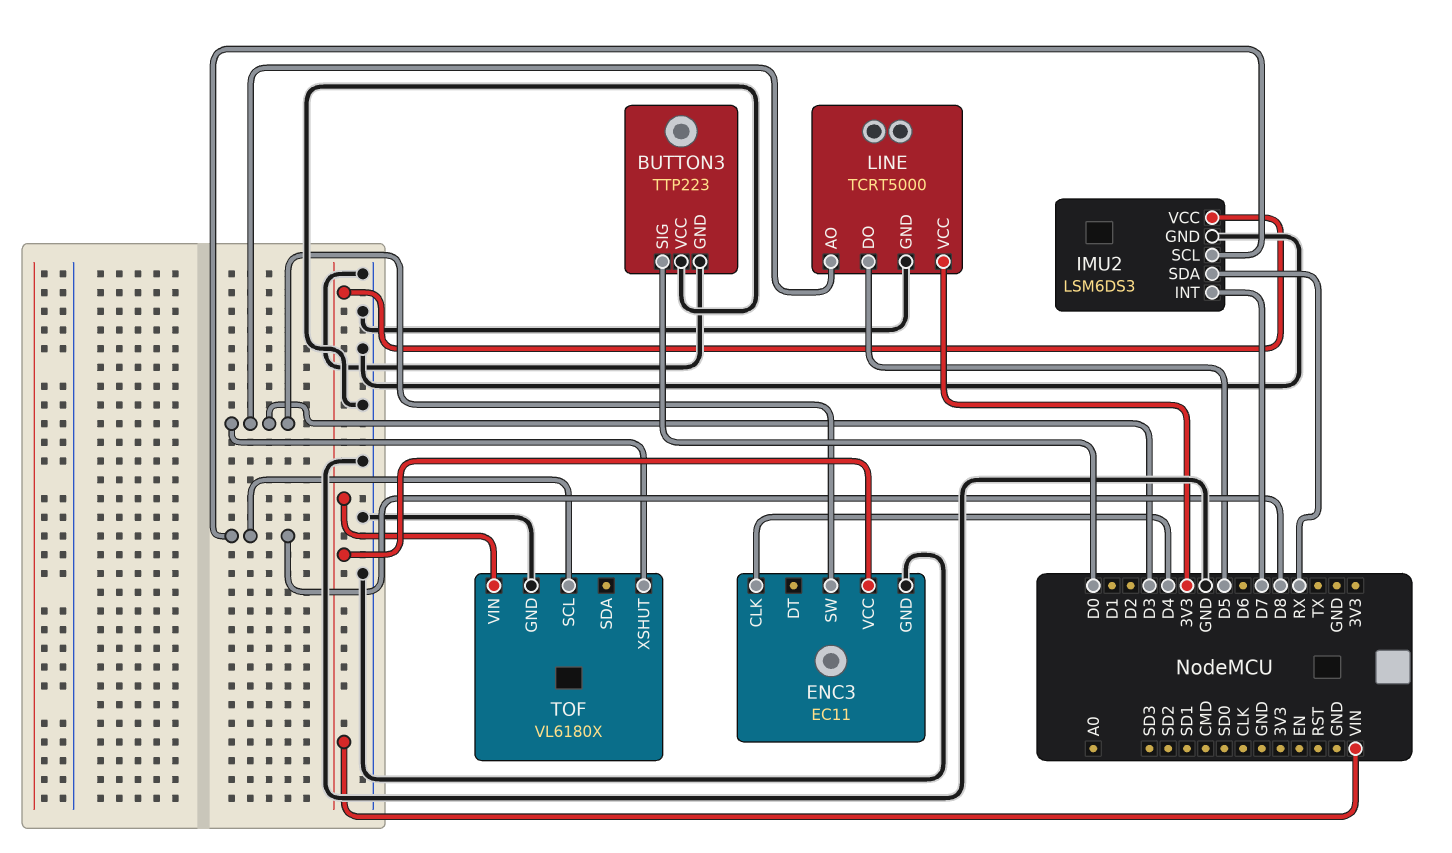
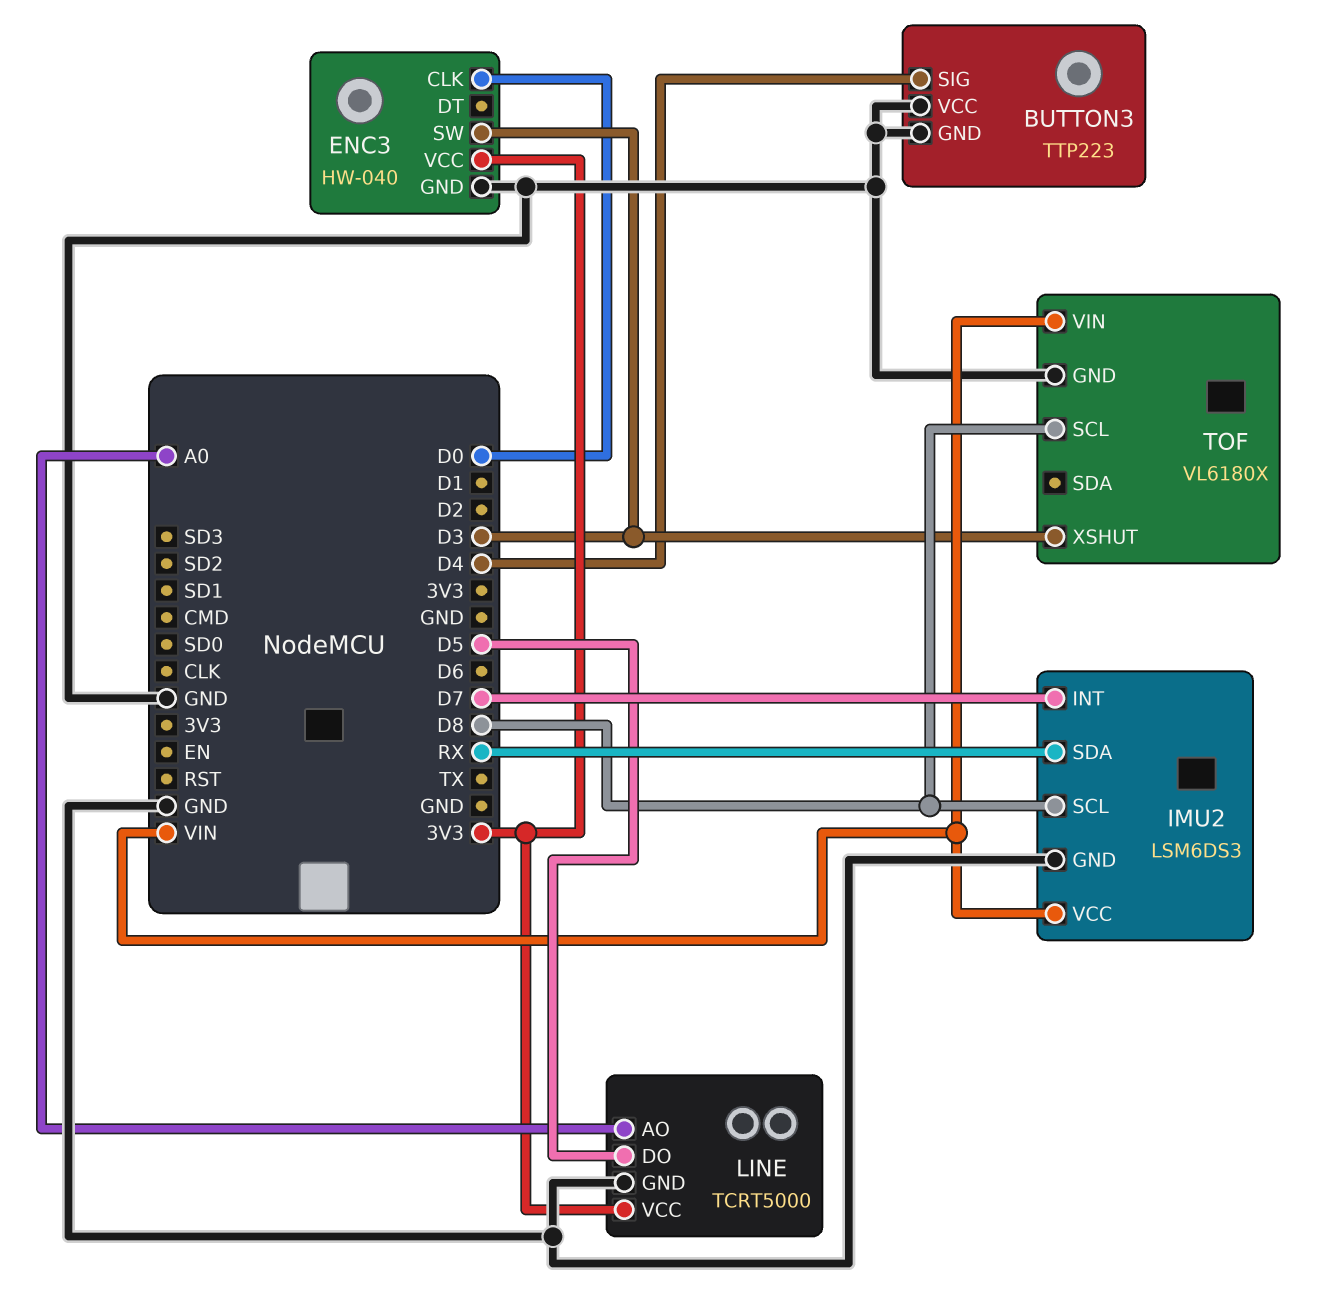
BUTTON3 pin SIG: D0 -> D4
ENC3: EC11 -> HW-040
ENC3 pin CLK: D4 -> D0
ENC3 pin VCC: VIN -> 3V3
LINE pin AO: D3 -> A0

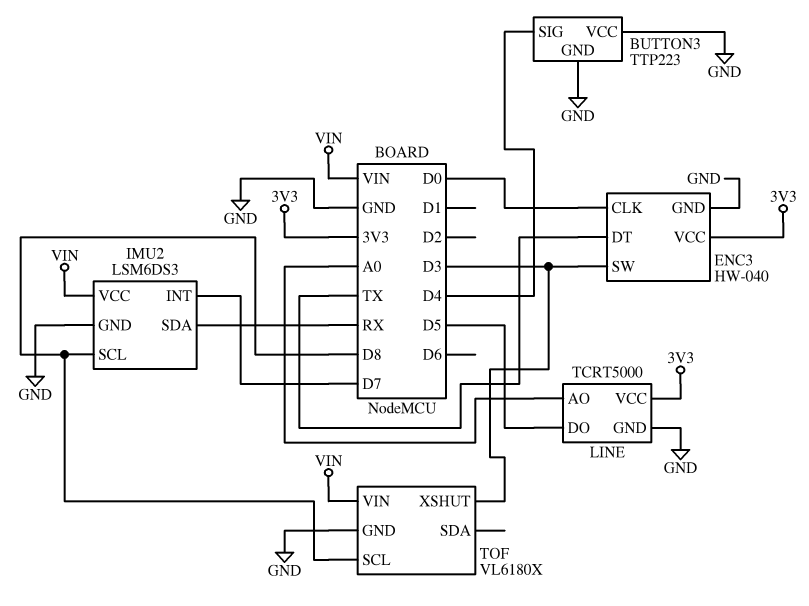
ENC3 pin DT: none -> TX

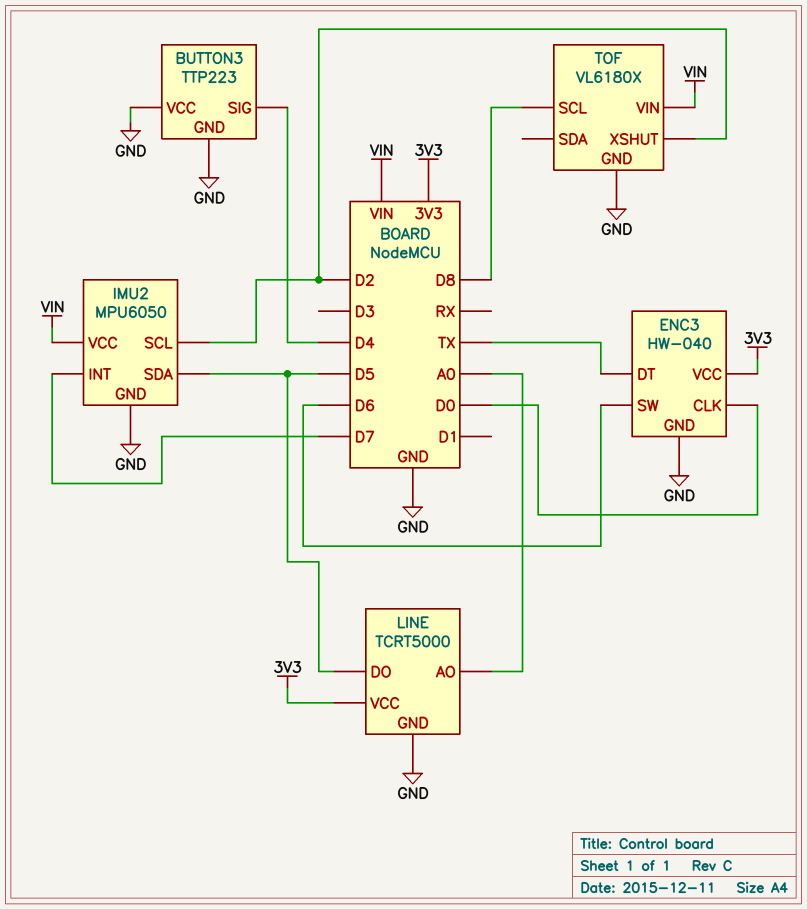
ENC3 pin SW: D3 -> D6
IMU2: LSM6DS3 -> MPU6050
IMU2 pin SCL: D8 -> D2
IMU2 pin SDA: RX -> D5
TOF pin XSHUT: D3 -> D2

